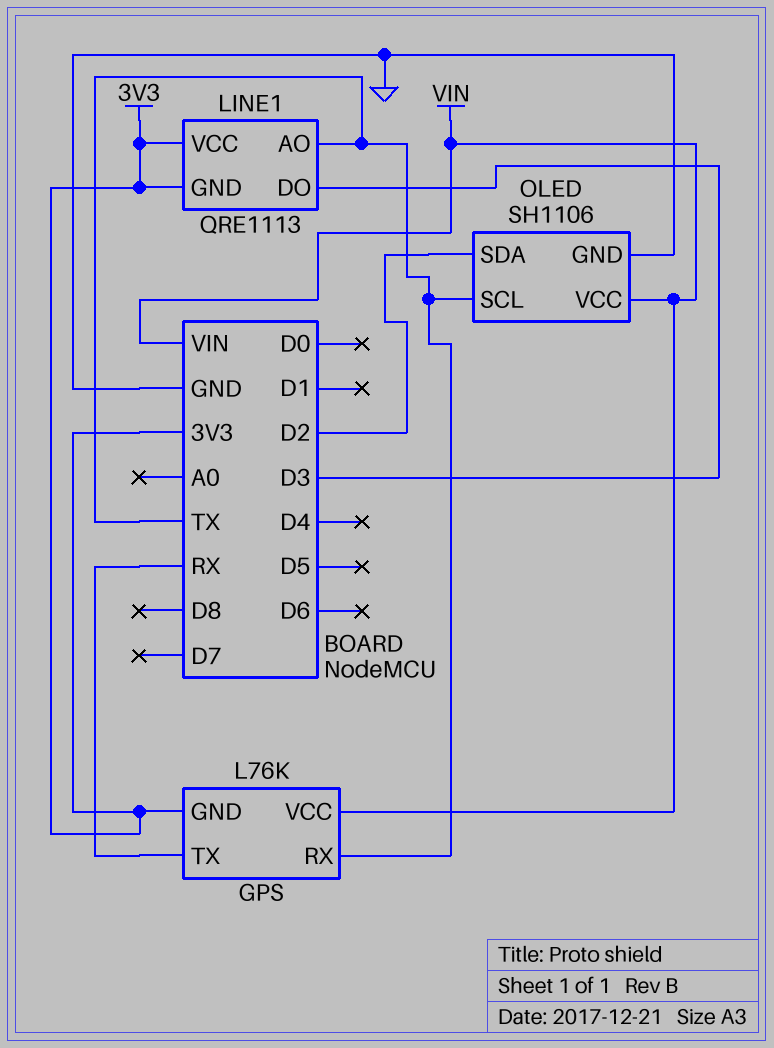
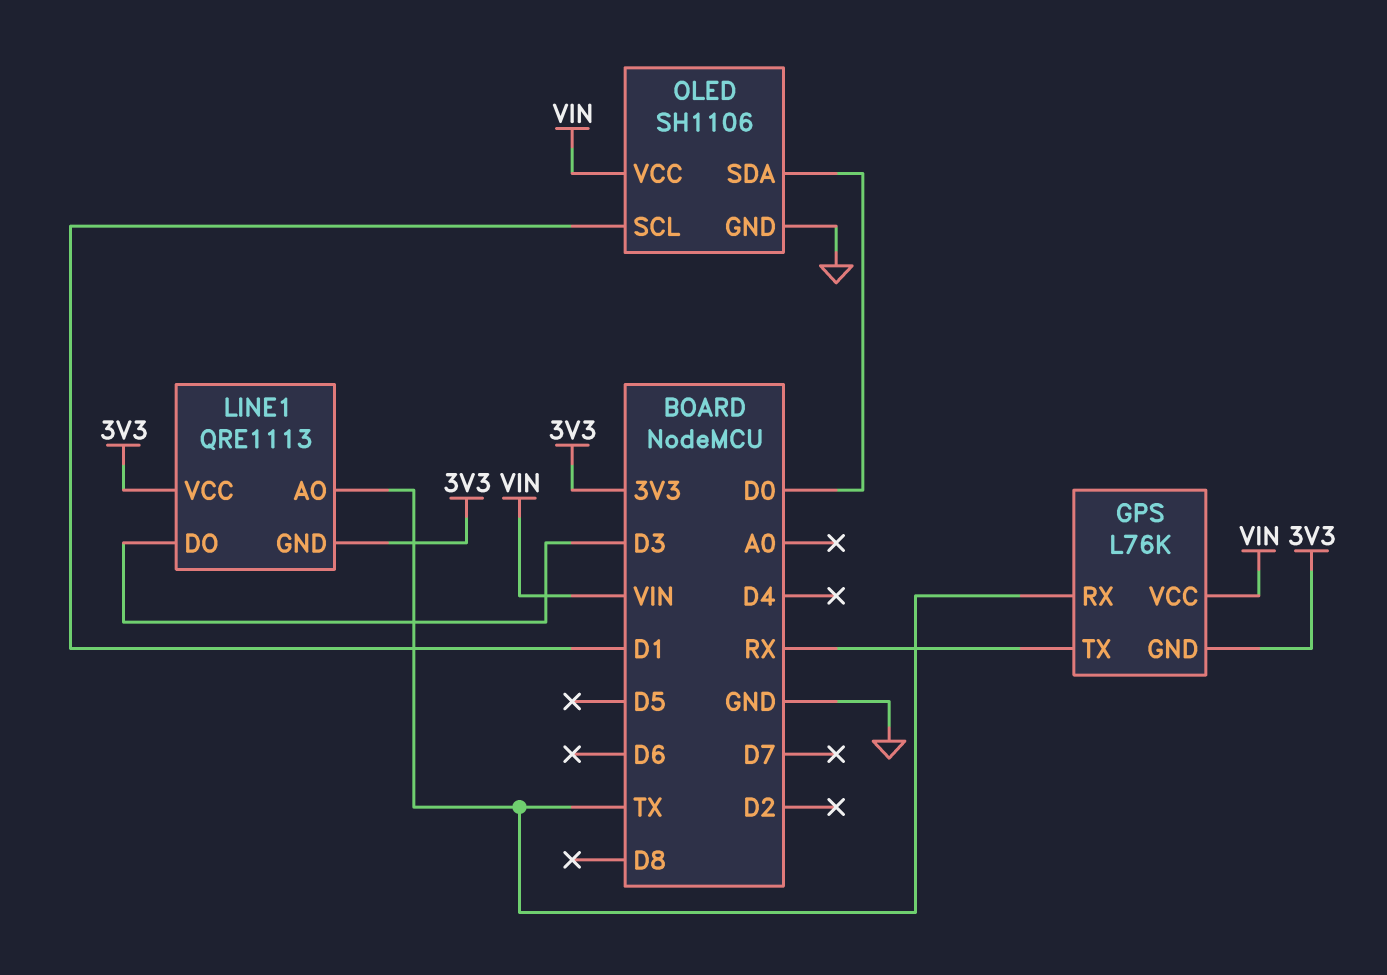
OLED pin SCL: TX -> D1
OLED pin SDA: D2 -> D0

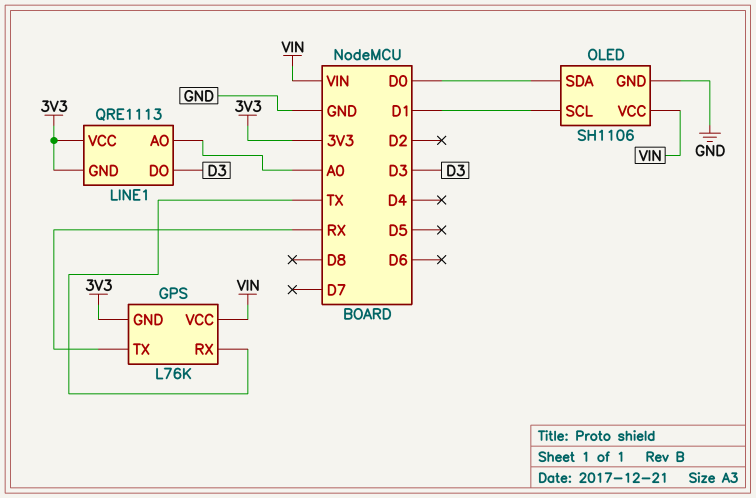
LINE1 pin AO: TX -> A0

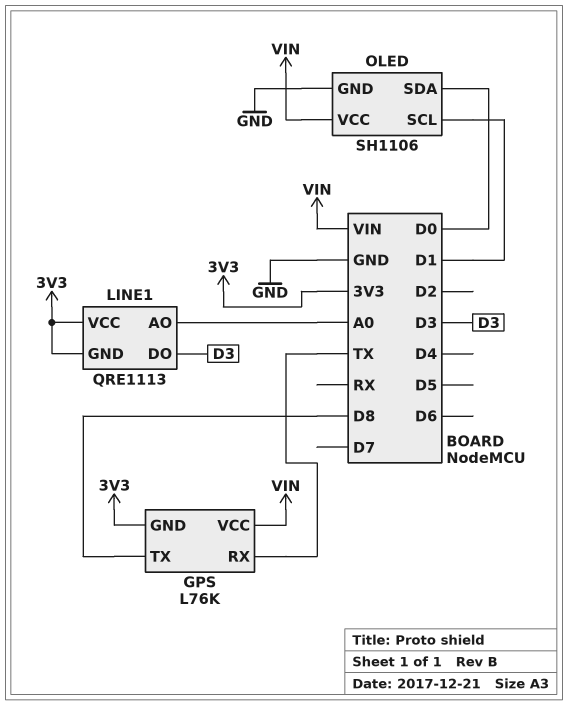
GPS pin TX: RX -> D8

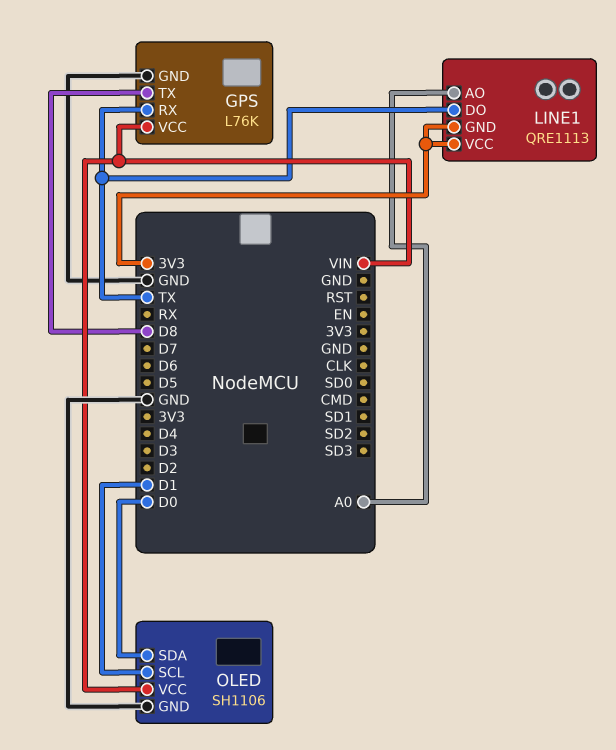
GPS pin GND: 3V3 -> GND
LINE1 pin DO: D3 -> TX

